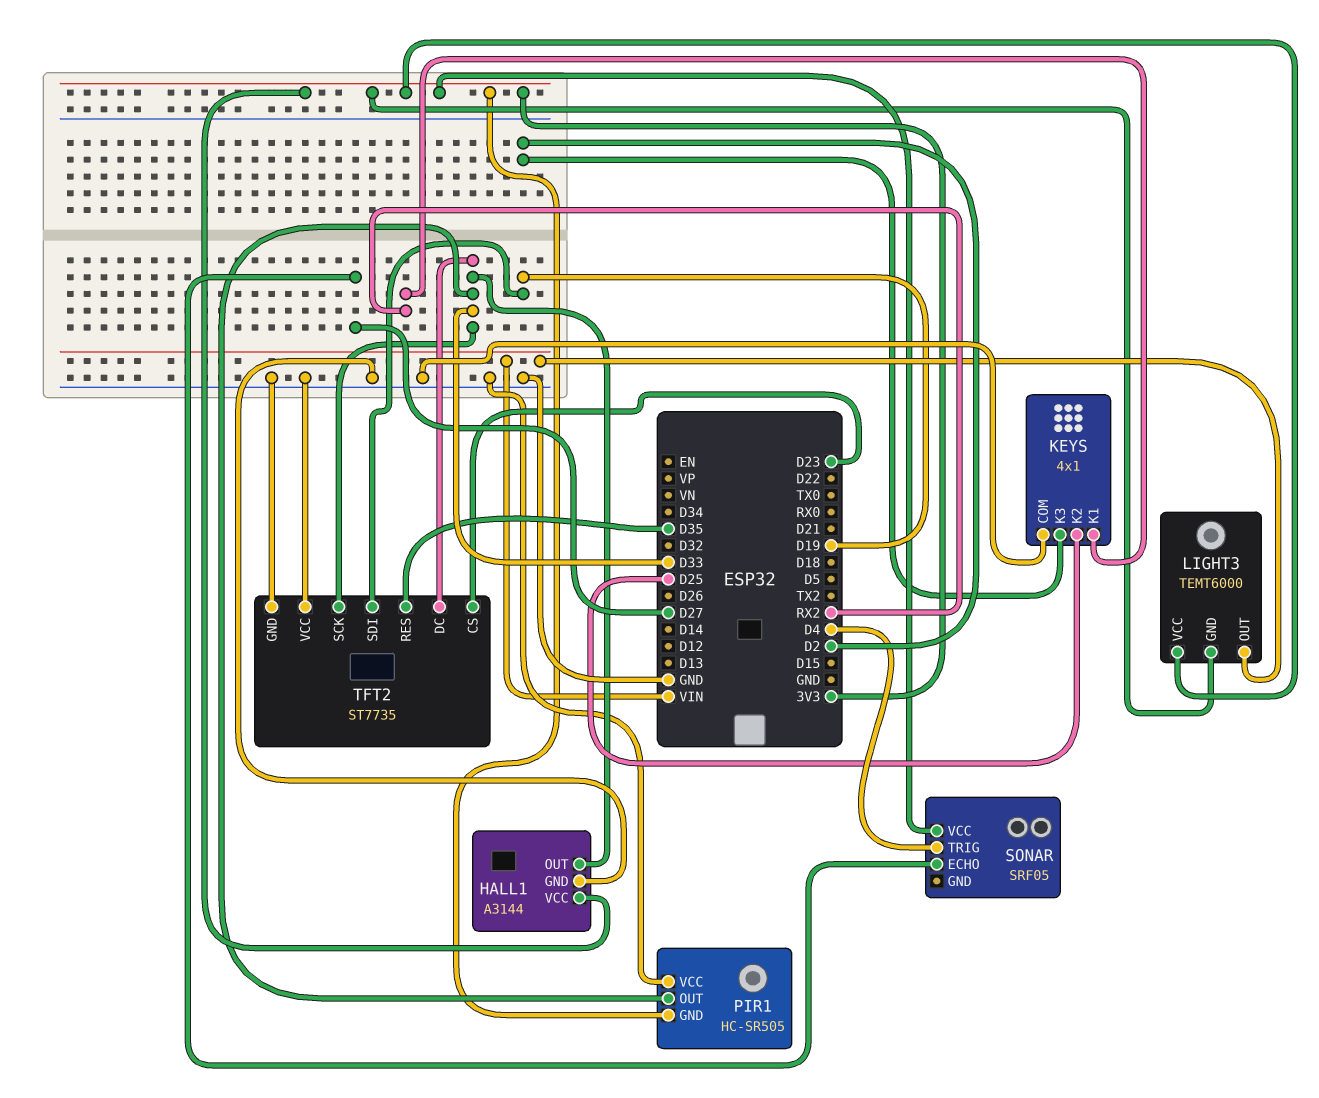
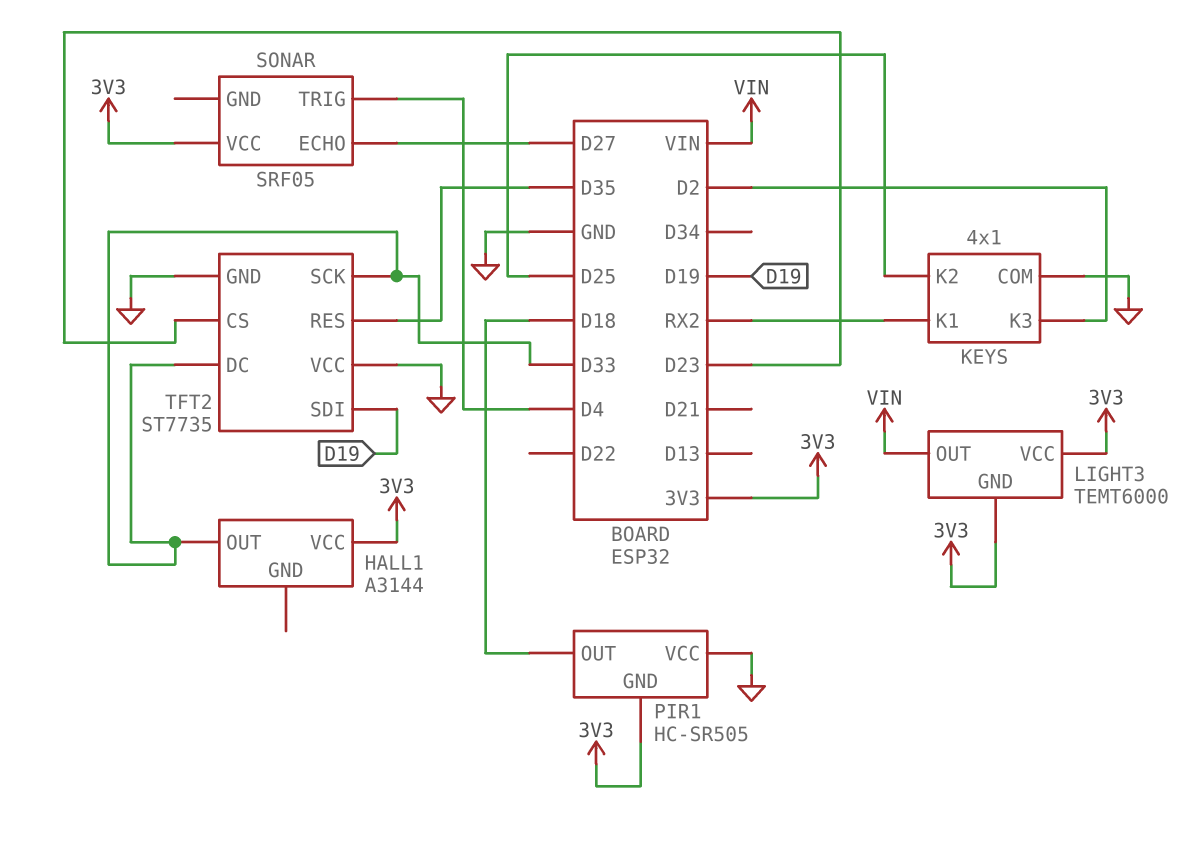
HALL1 pin GND: GND -> none
PIR1 pin OUT: D33 -> D18

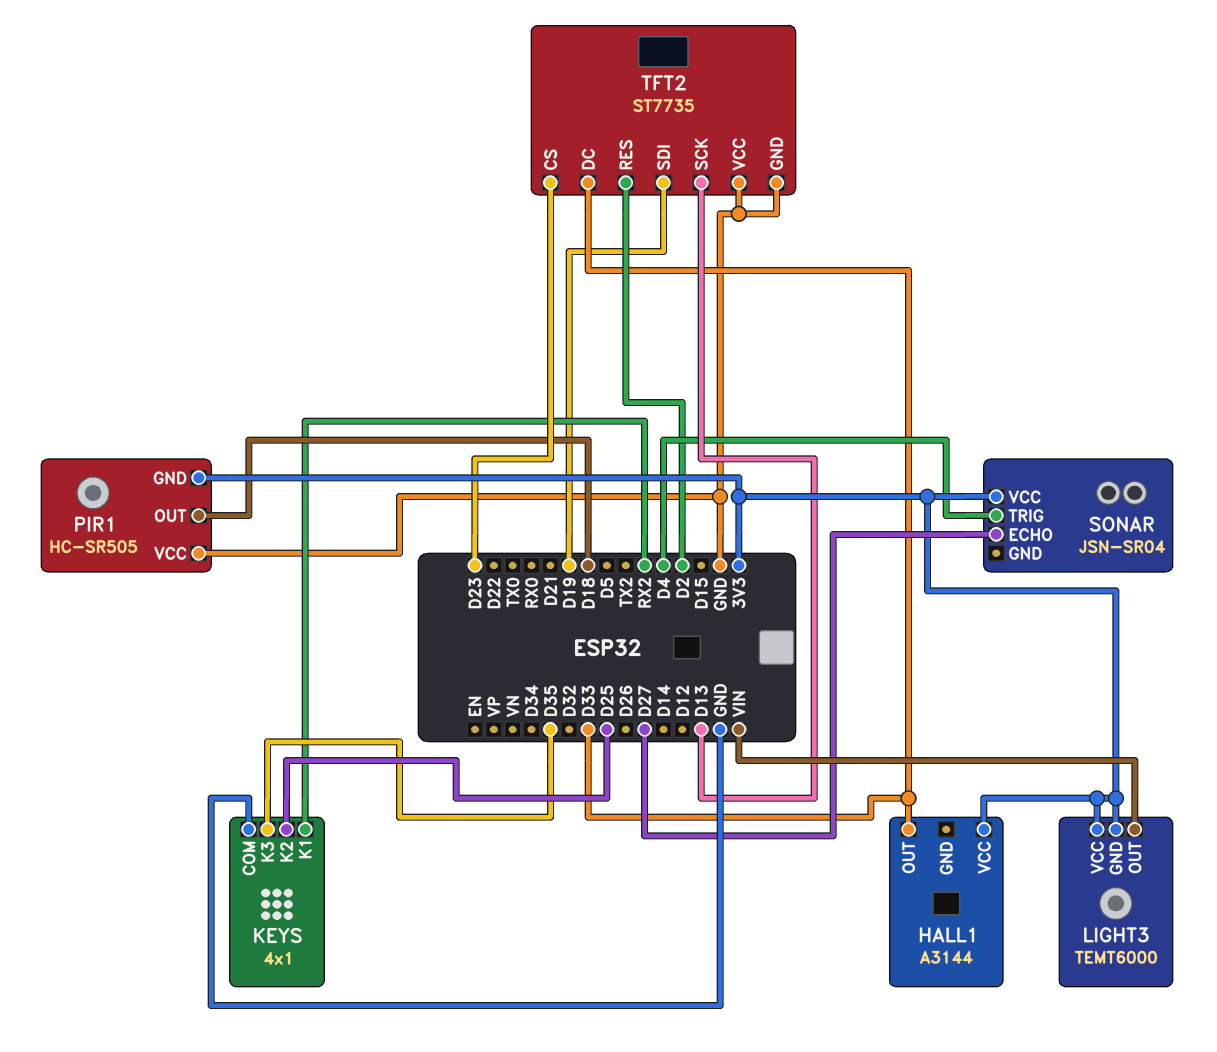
KEYS pin K3: D2 -> D35
SONAR: SRF05 -> JSN-SR04
TFT2 pin RES: D35 -> D2
TFT2 pin SCK: D33 -> D13

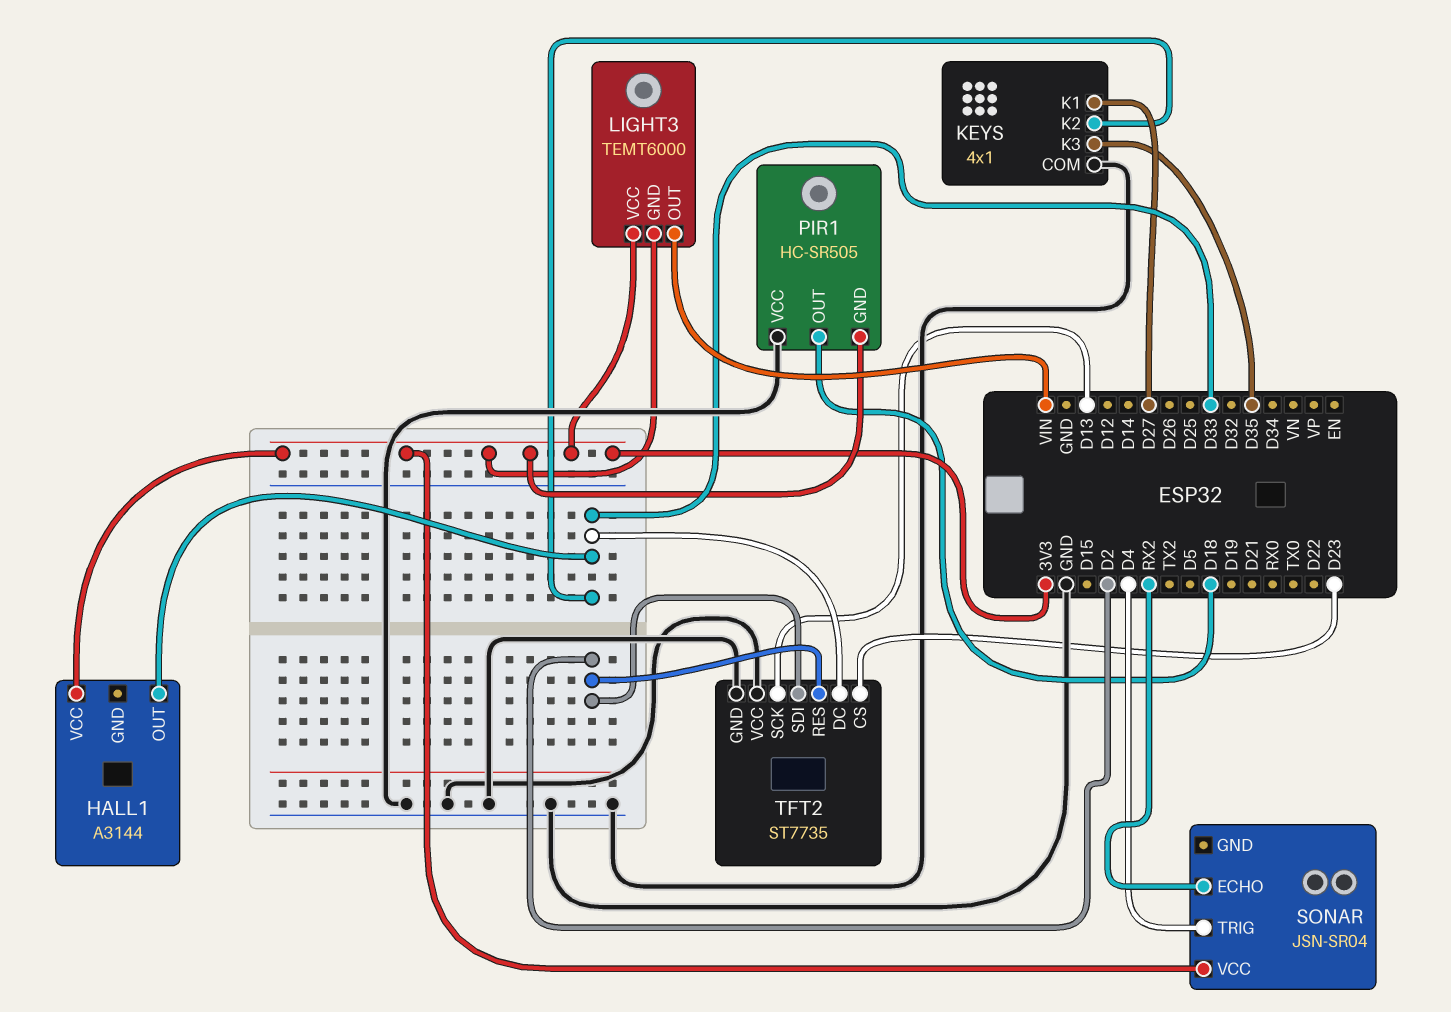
KEYS pin K1: RX2 -> D27
KEYS pin K2: D25 -> D33
SONAR pin ECHO: D27 -> RX2
TFT2 pin SDI: D19 -> D2

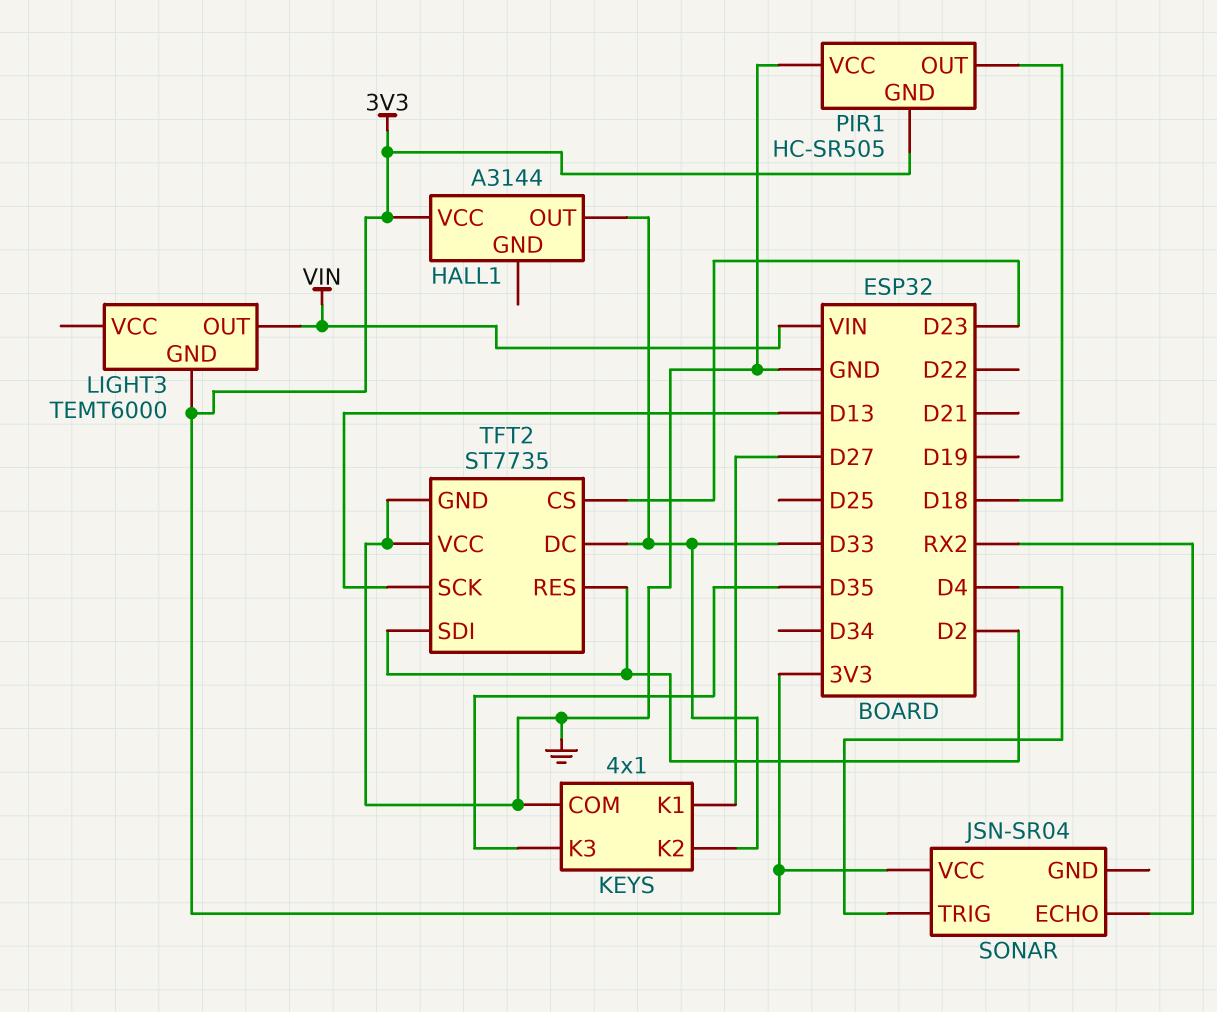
LIGHT3 pin VCC: 3V3 -> none

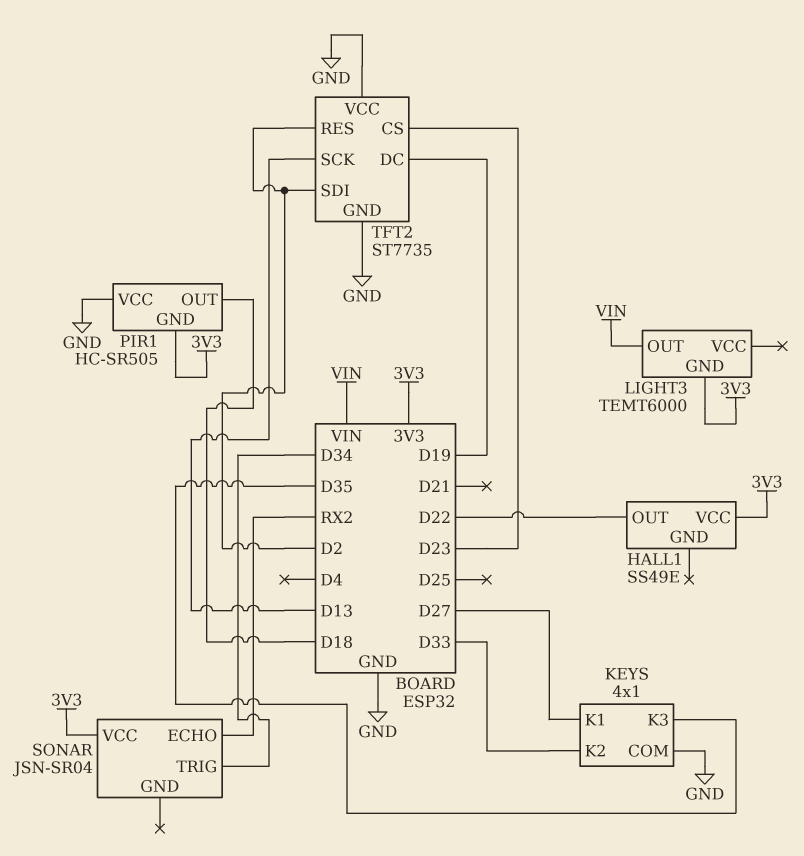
HALL1: A3144 -> SS49E
HALL1 pin OUT: D33 -> D22
SONAR pin TRIG: D4 -> D34
TFT2 pin DC: D33 -> D19

